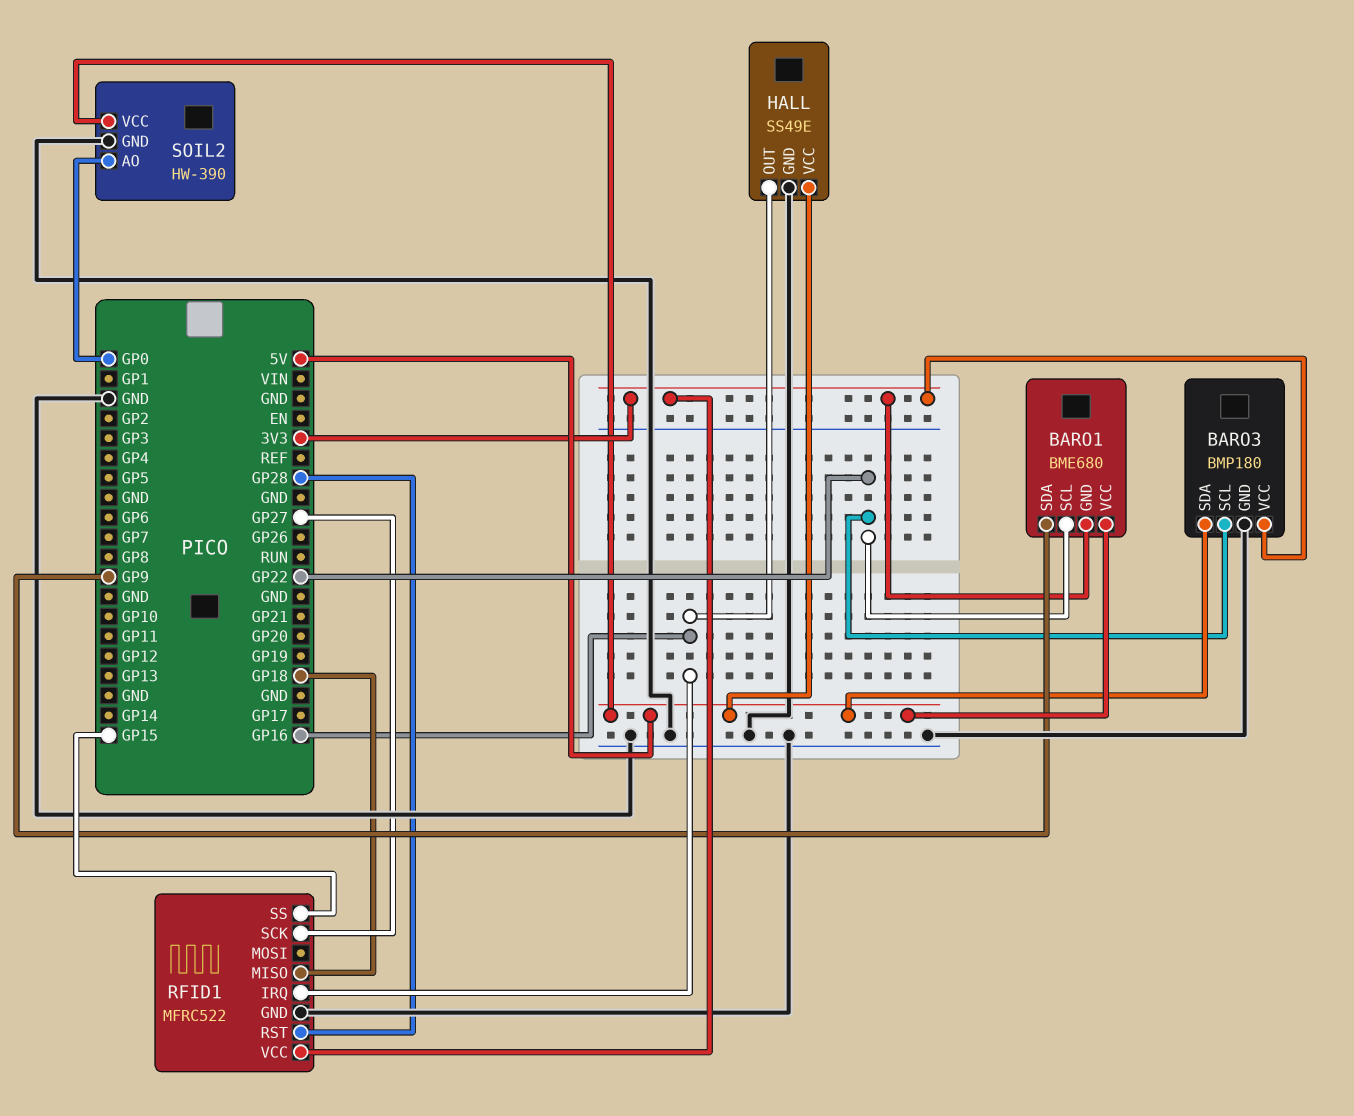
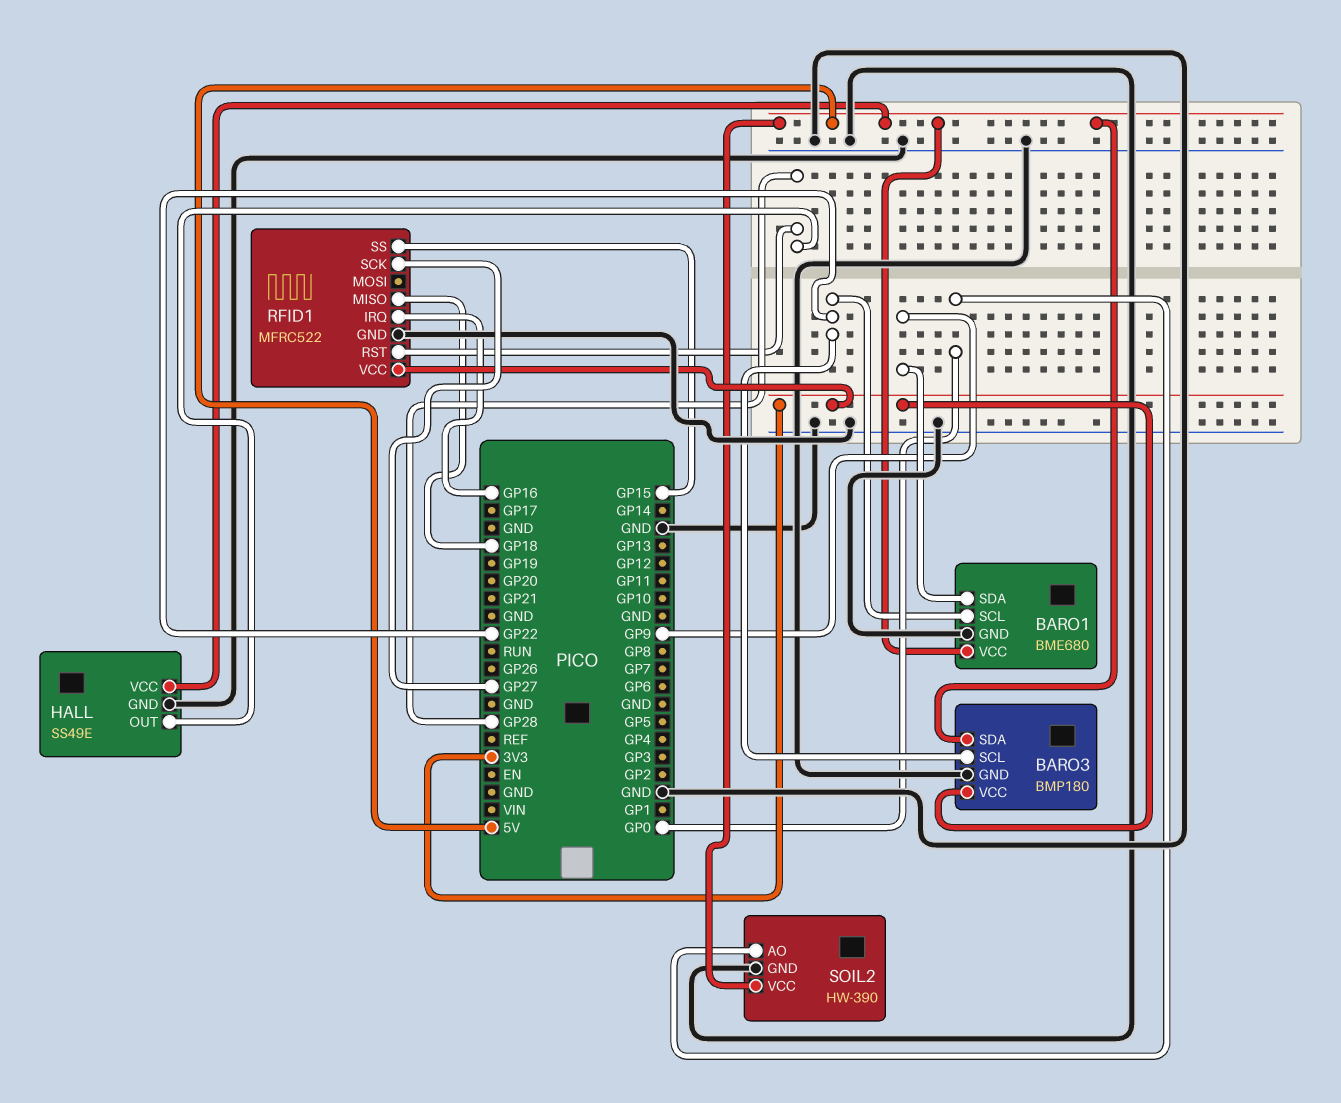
BARO1 pin GND: 3V3 -> GND
HALL pin OUT: GP16 -> GP28

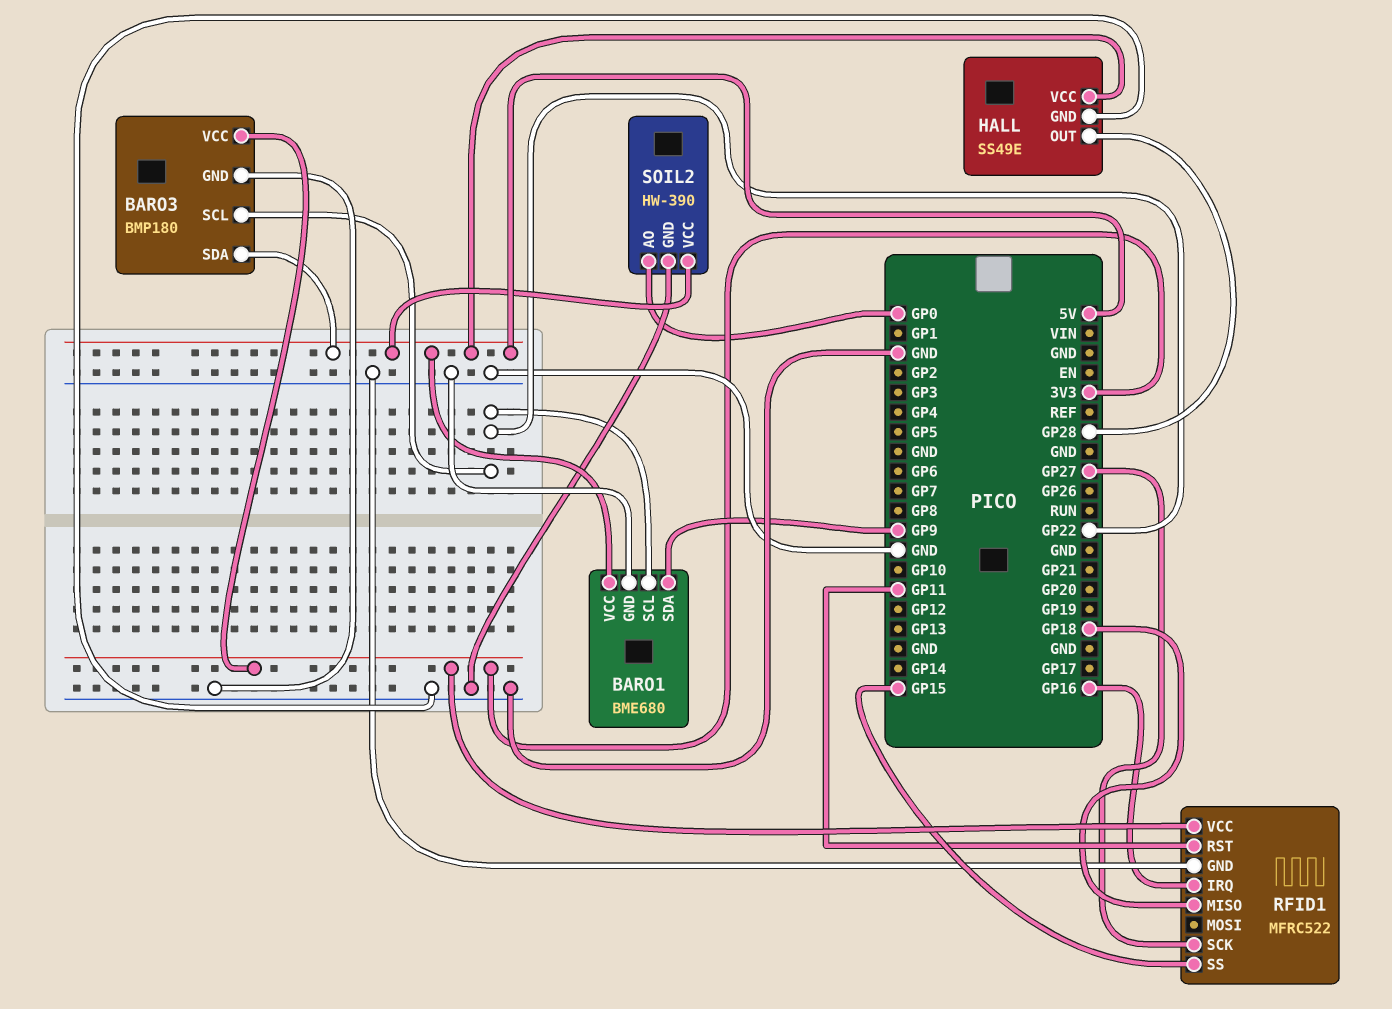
RFID1 pin RST: GP28 -> GP11

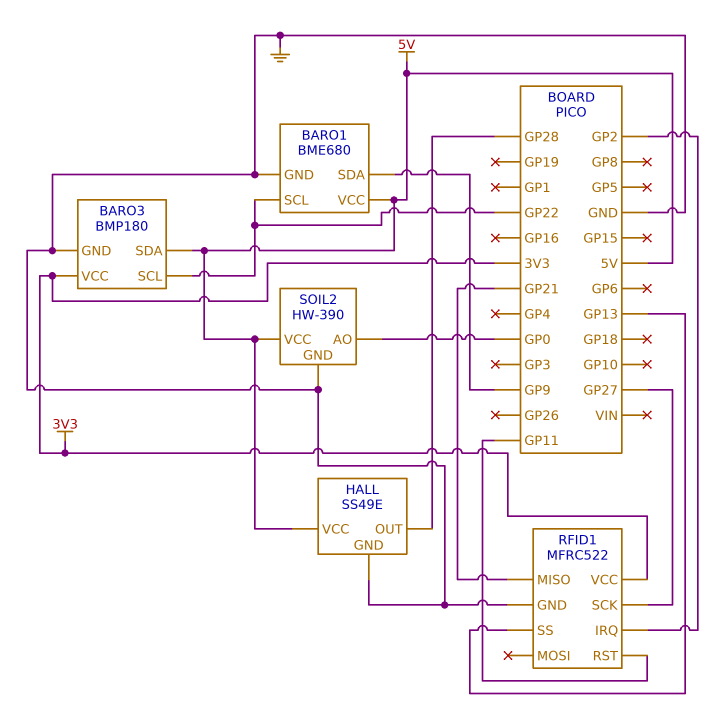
RFID1 pin IRQ: GP16 -> GP2
RFID1 pin MISO: GP18 -> GP21
RFID1 pin SS: GP15 -> GP13

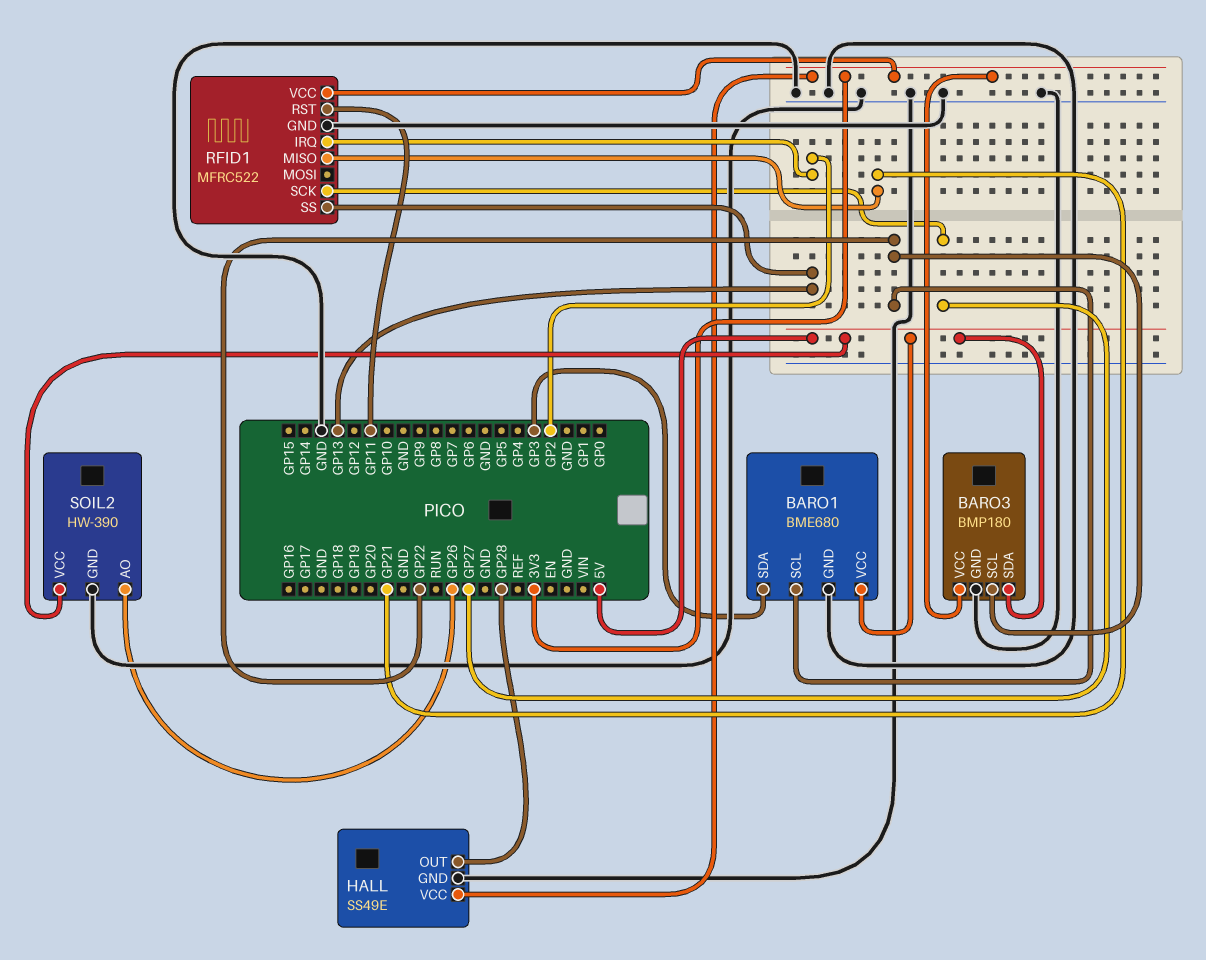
BARO1 pin SDA: GP9 -> GP3
HALL pin VCC: 5V -> 3V3
SOIL2 pin AO: GP0 -> GP26

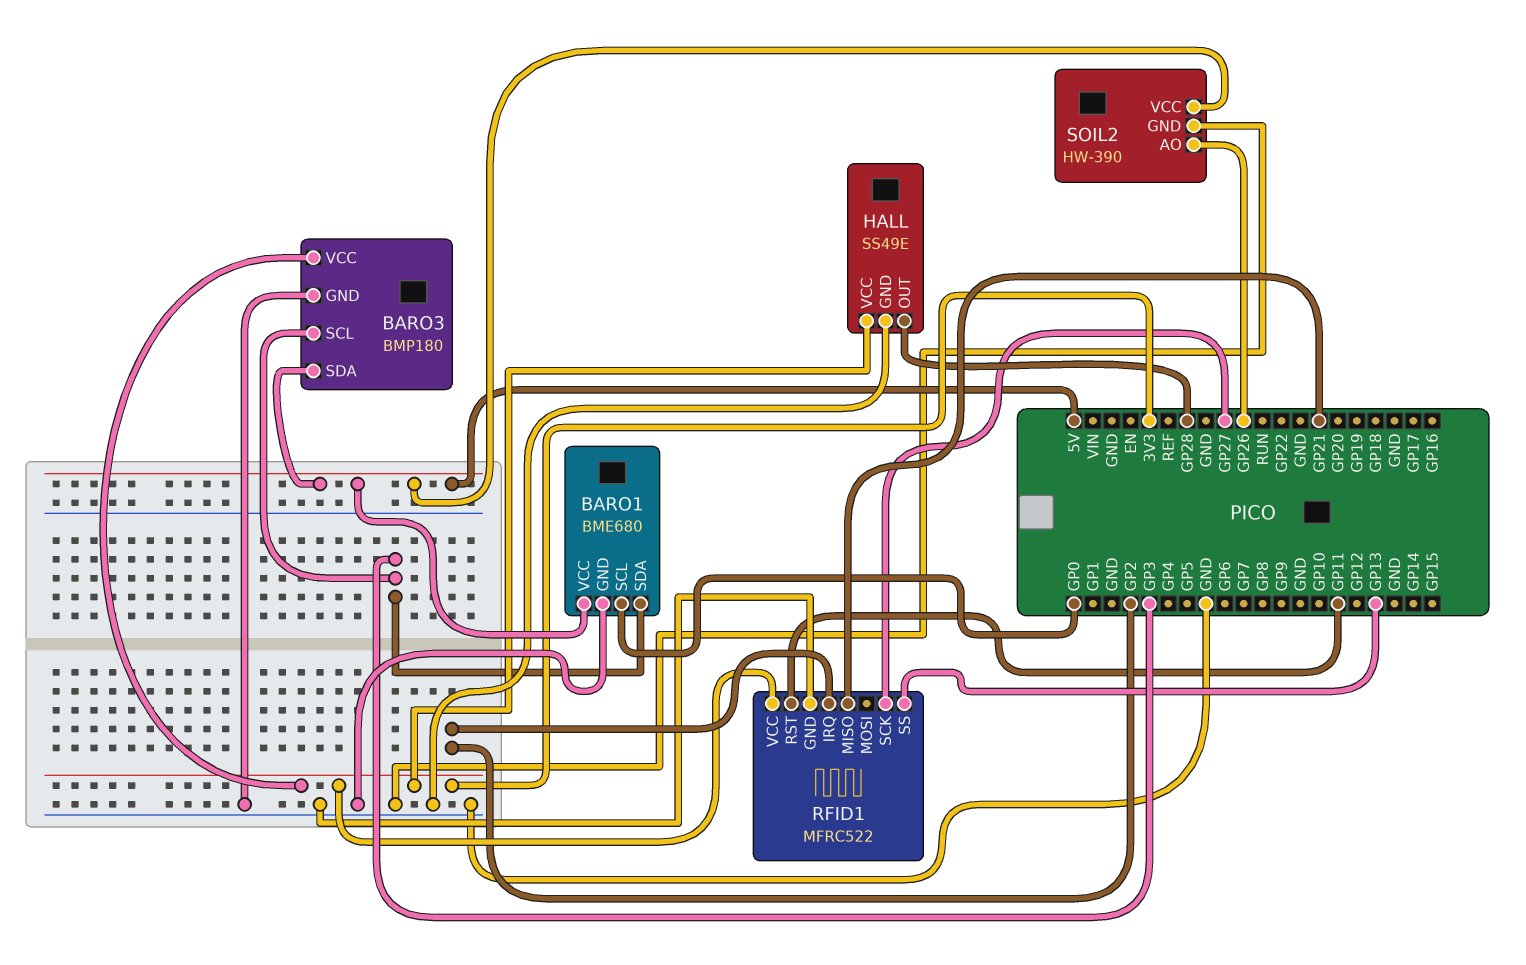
BARO1 pin SCL: GP22 -> GP0
BARO3 pin SCL: GP22 -> GP3

